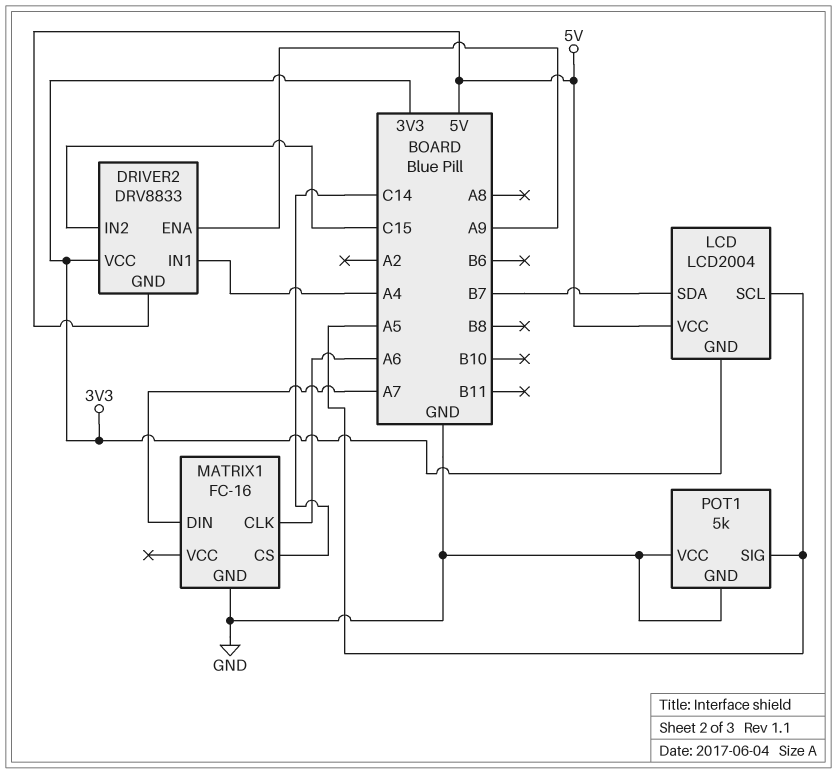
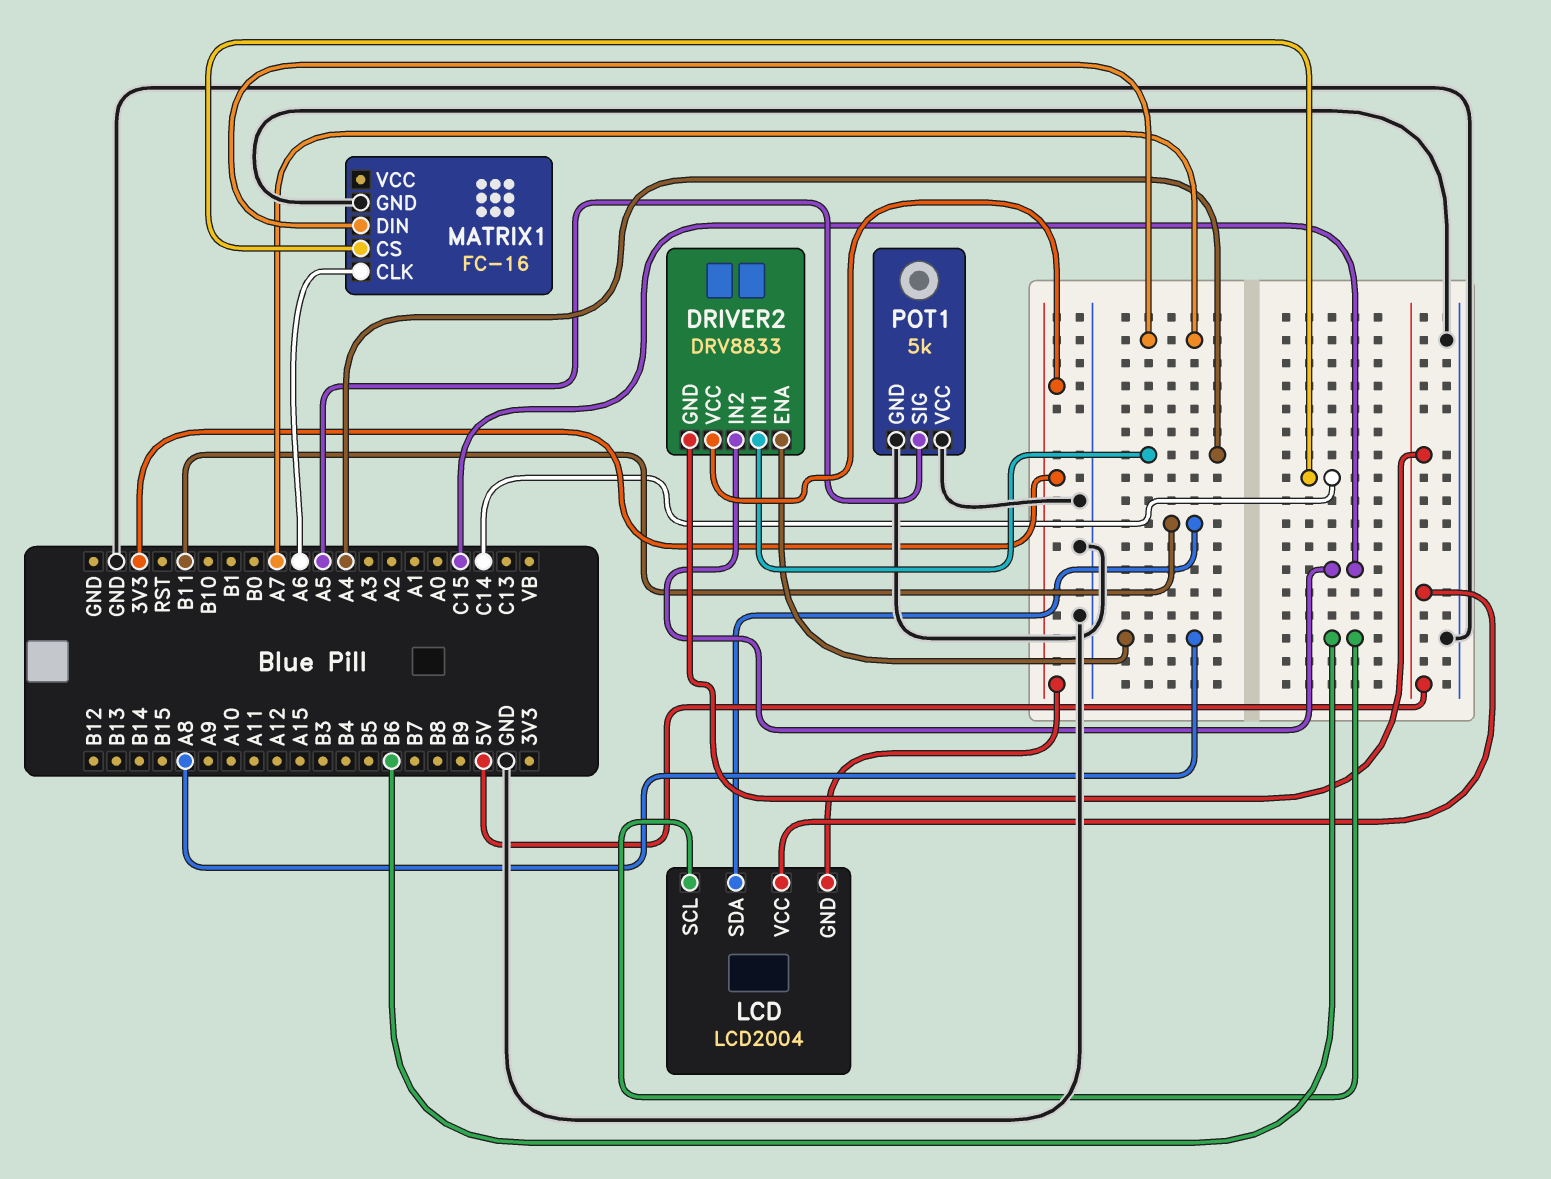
DRIVER2 pin ENA: A9 -> A8
LCD pin SCL: A5 -> B6
LCD pin SDA: B7 -> B11

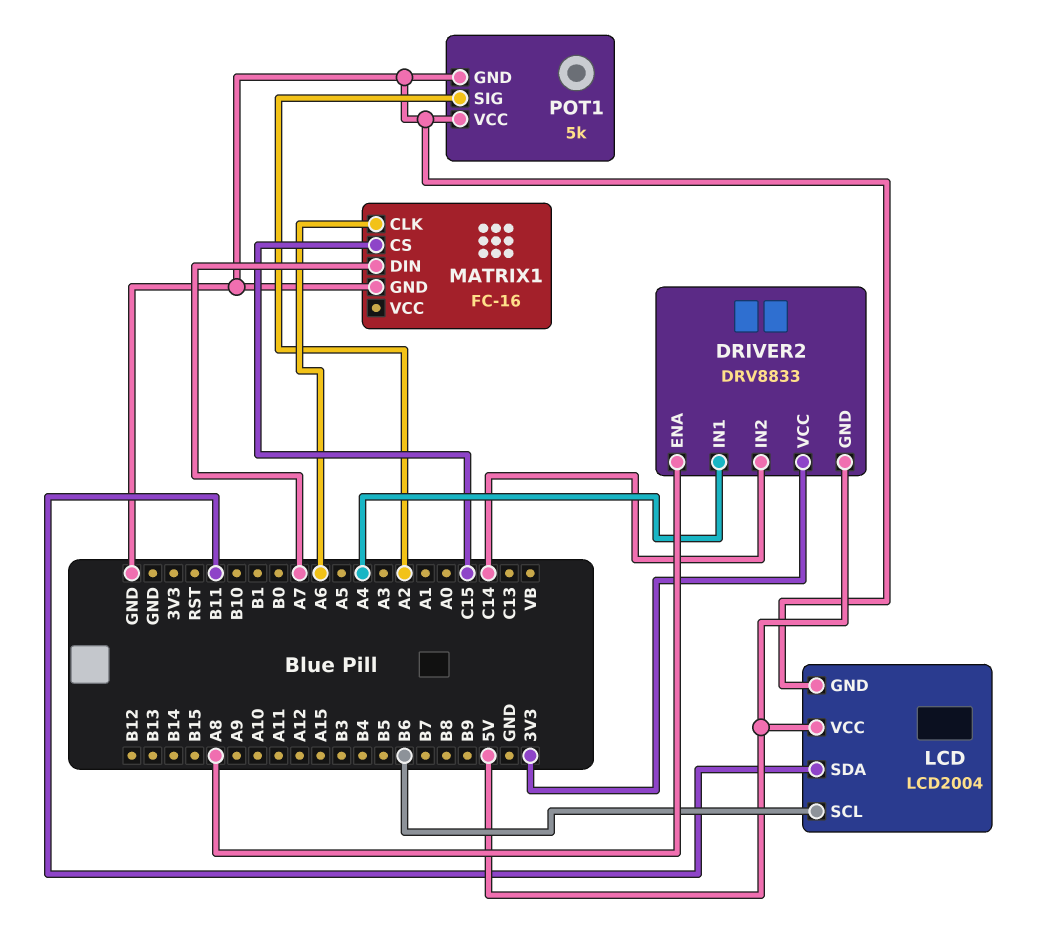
DRIVER2 pin IN2: C15 -> C14
LCD pin GND: 3V3 -> GND
MATRIX1 pin CS: C14 -> C15
POT1 pin SIG: A5 -> A2

